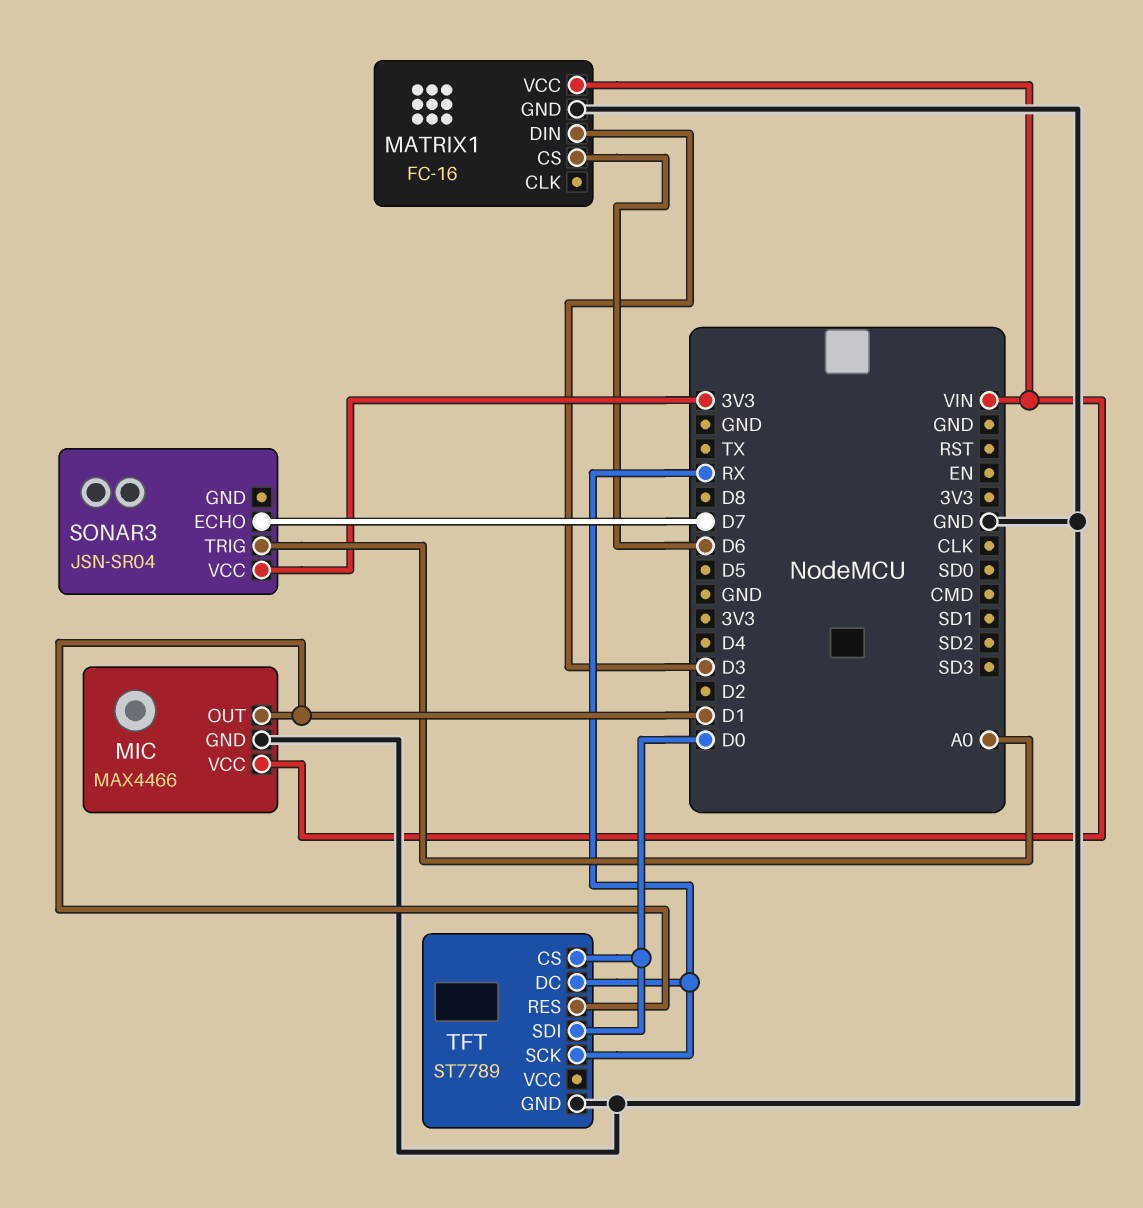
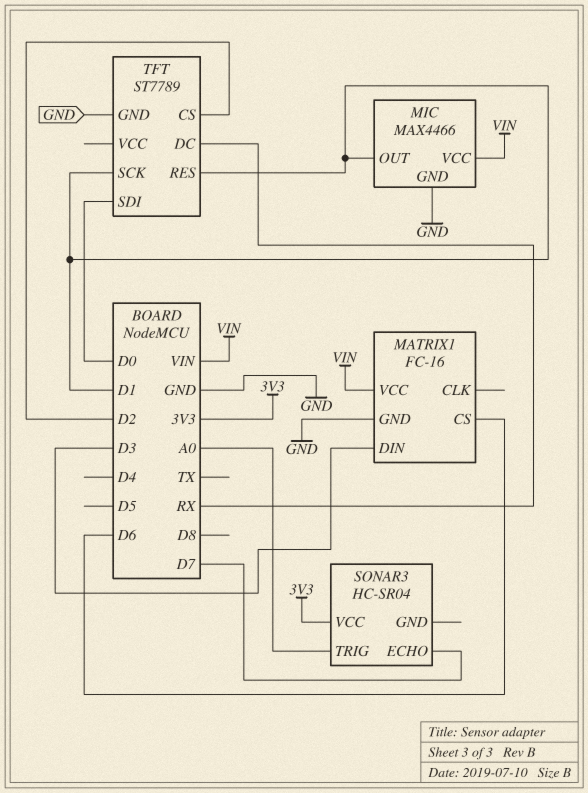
SONAR3: JSN-SR04 -> HC-SR04
TFT pin CS: D0 -> D2
TFT pin SCK: RX -> D1

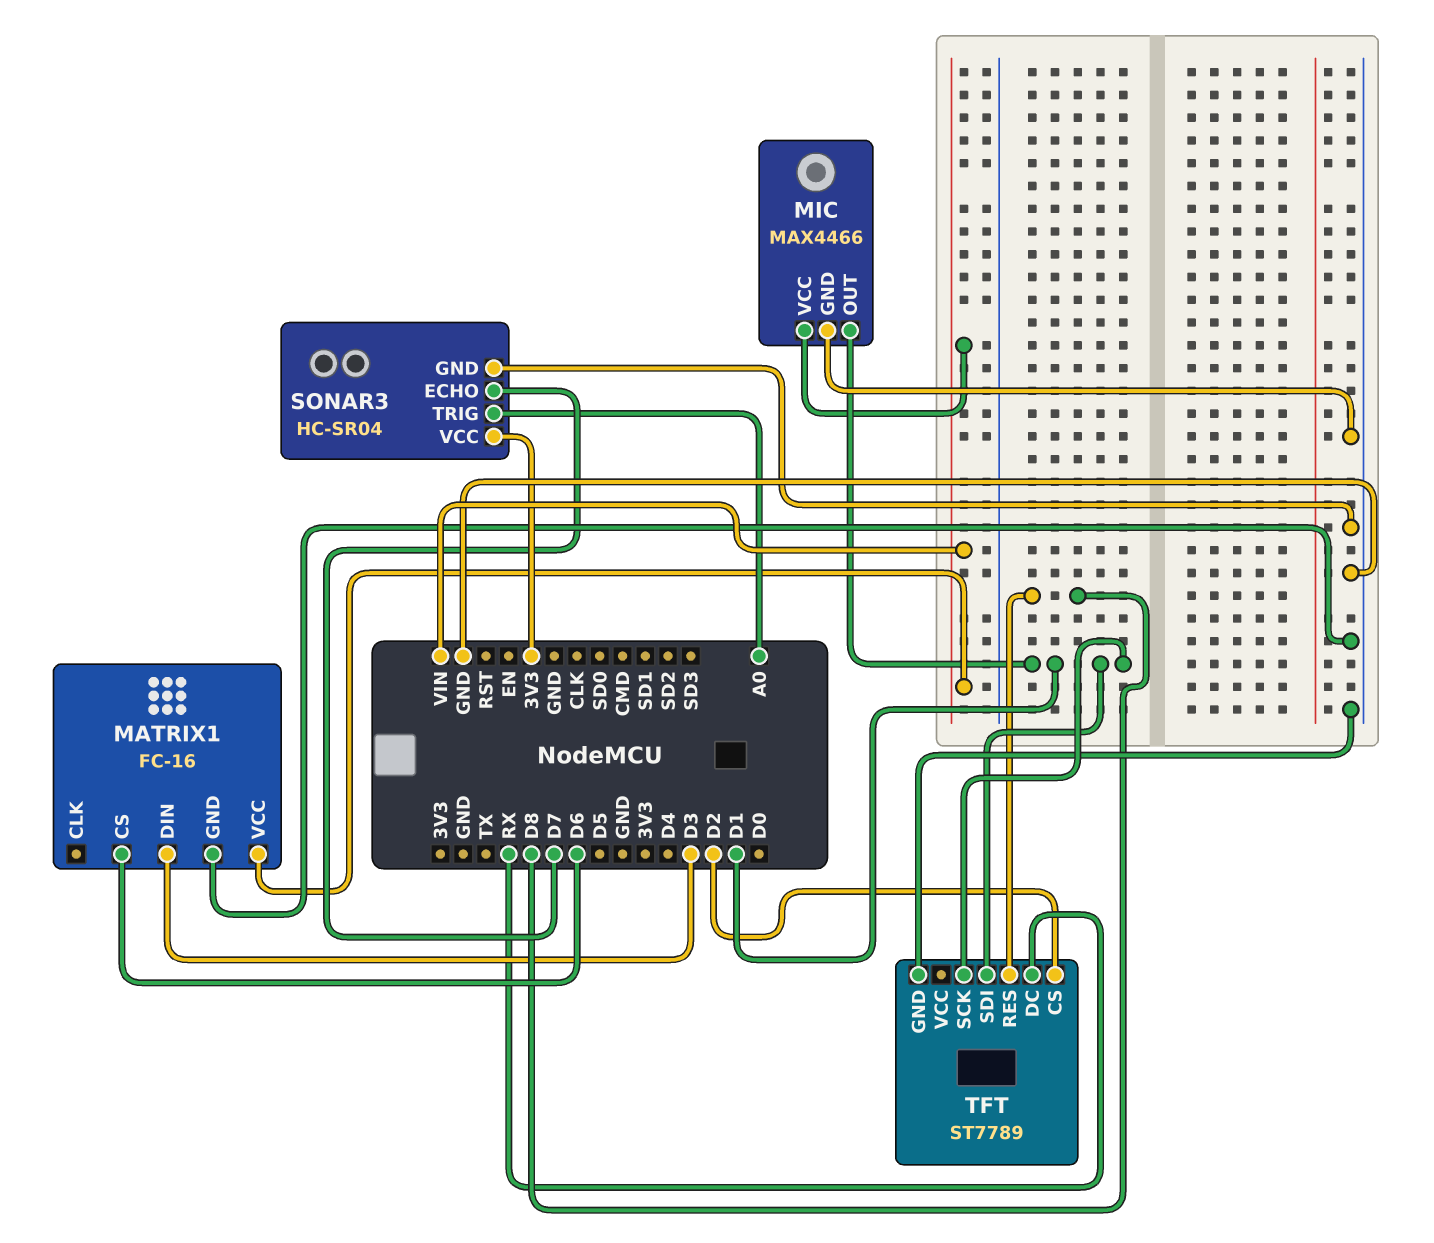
SONAR3 pin GND: none -> GND
TFT pin RES: D1 -> D8
TFT pin SDI: D0 -> D1

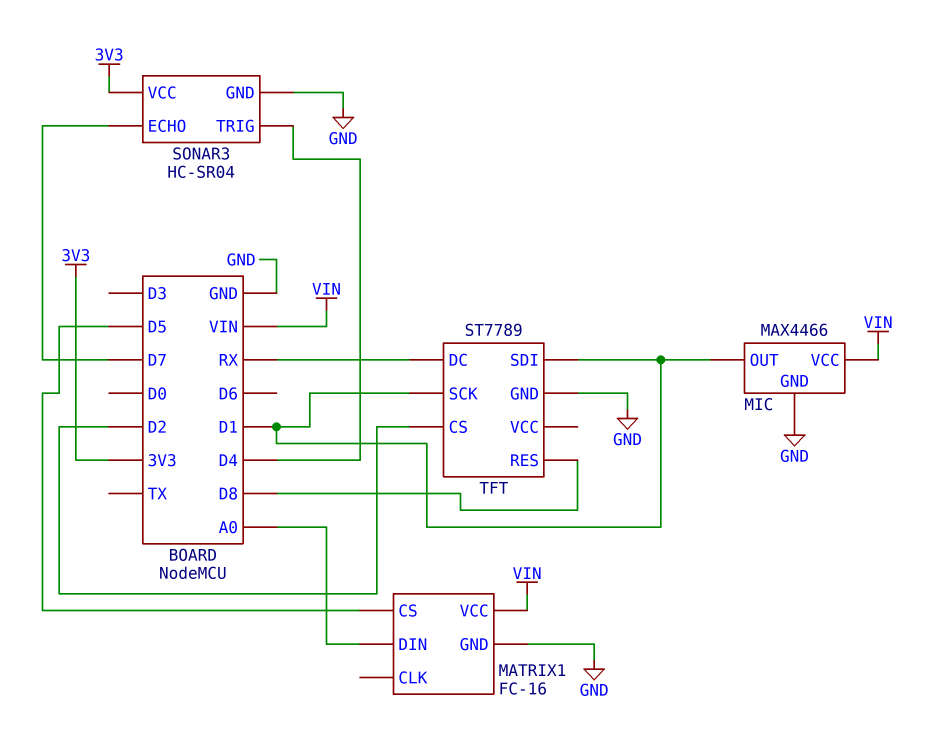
MATRIX1 pin CS: D6 -> D5
MATRIX1 pin DIN: D3 -> A0
SONAR3 pin TRIG: A0 -> D4

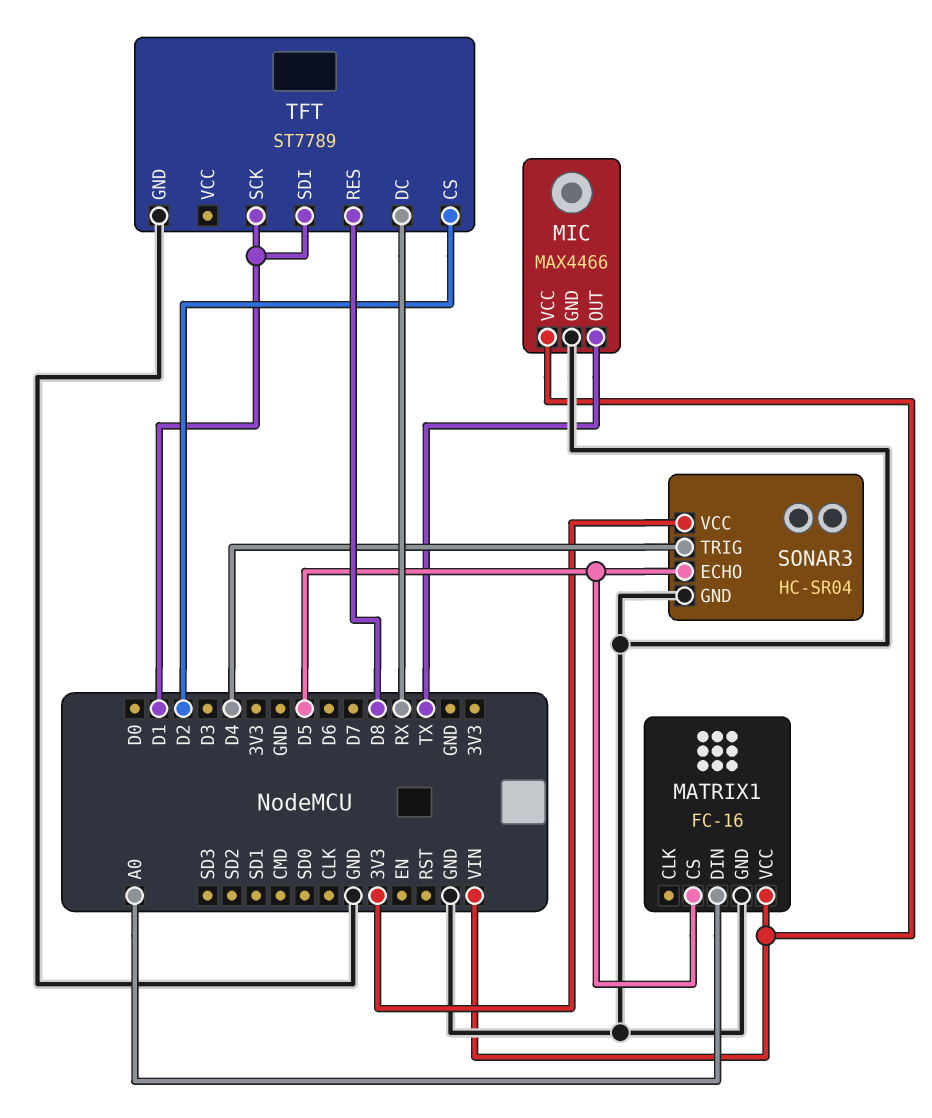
MIC pin OUT: D1 -> TX
SONAR3 pin ECHO: D7 -> D5

